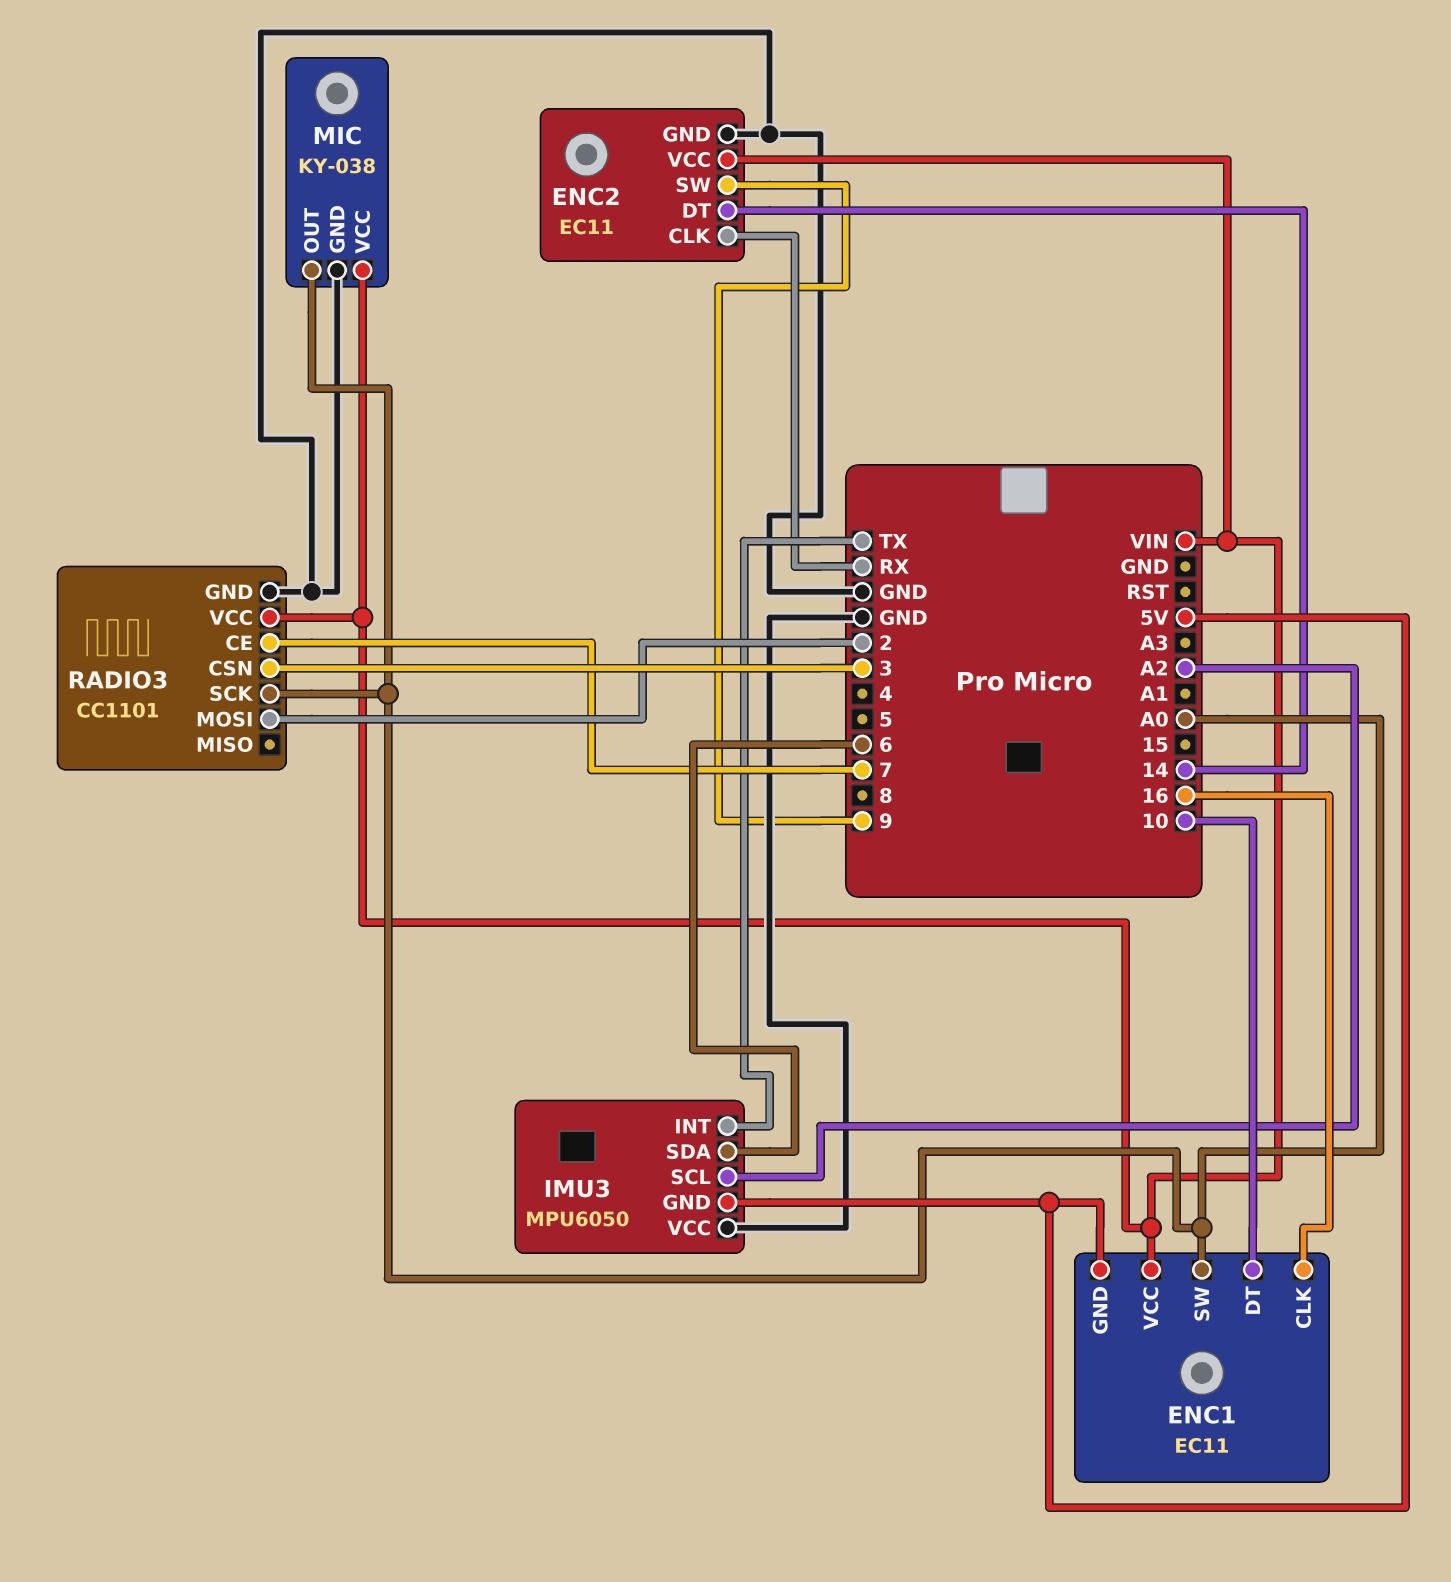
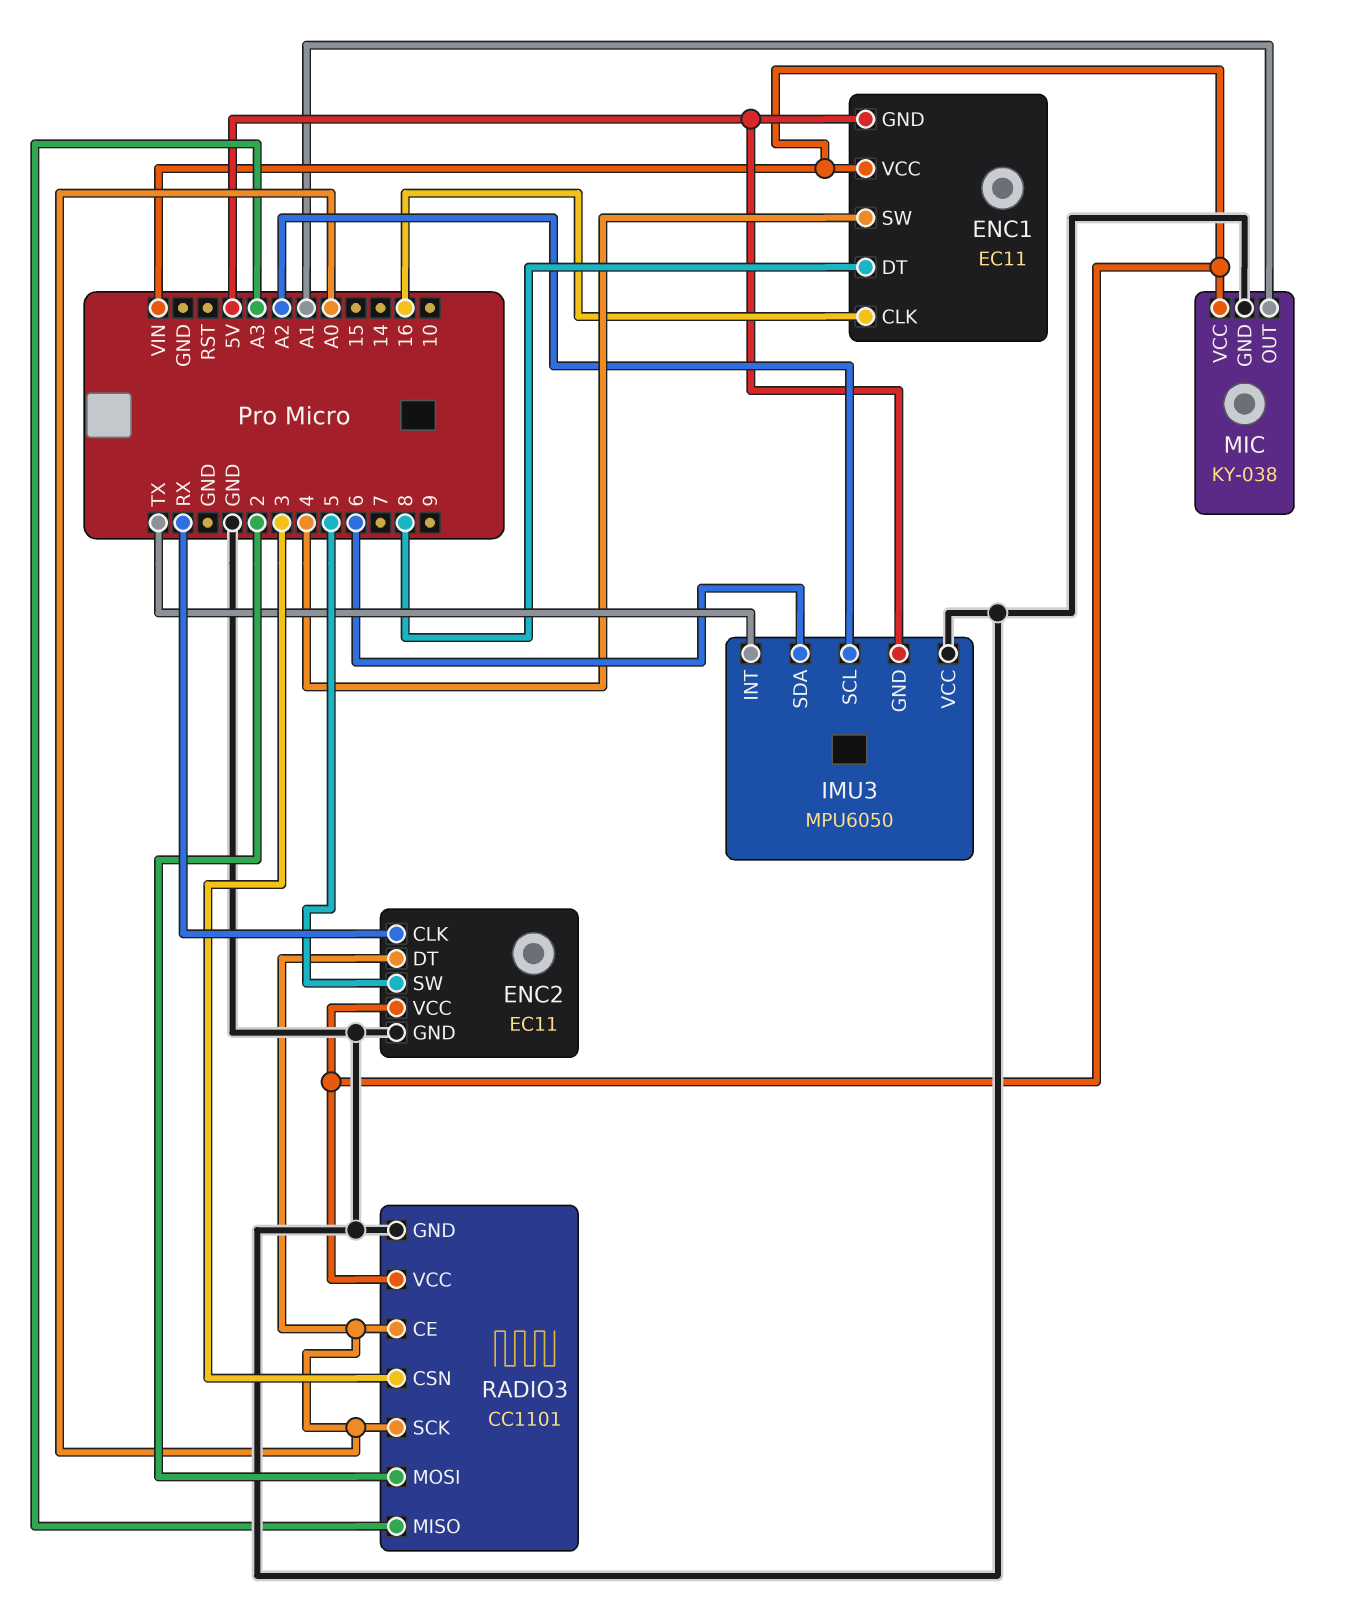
ENC1 pin DT: 10 -> 8
ENC1 pin SW: A0 -> 4
ENC2 pin DT: 14 -> A0
ENC2 pin SW: 9 -> 5
MIC pin OUT: A0 -> A1
RADIO3 pin CE: 7 -> A0
RADIO3 pin MISO: none -> A3

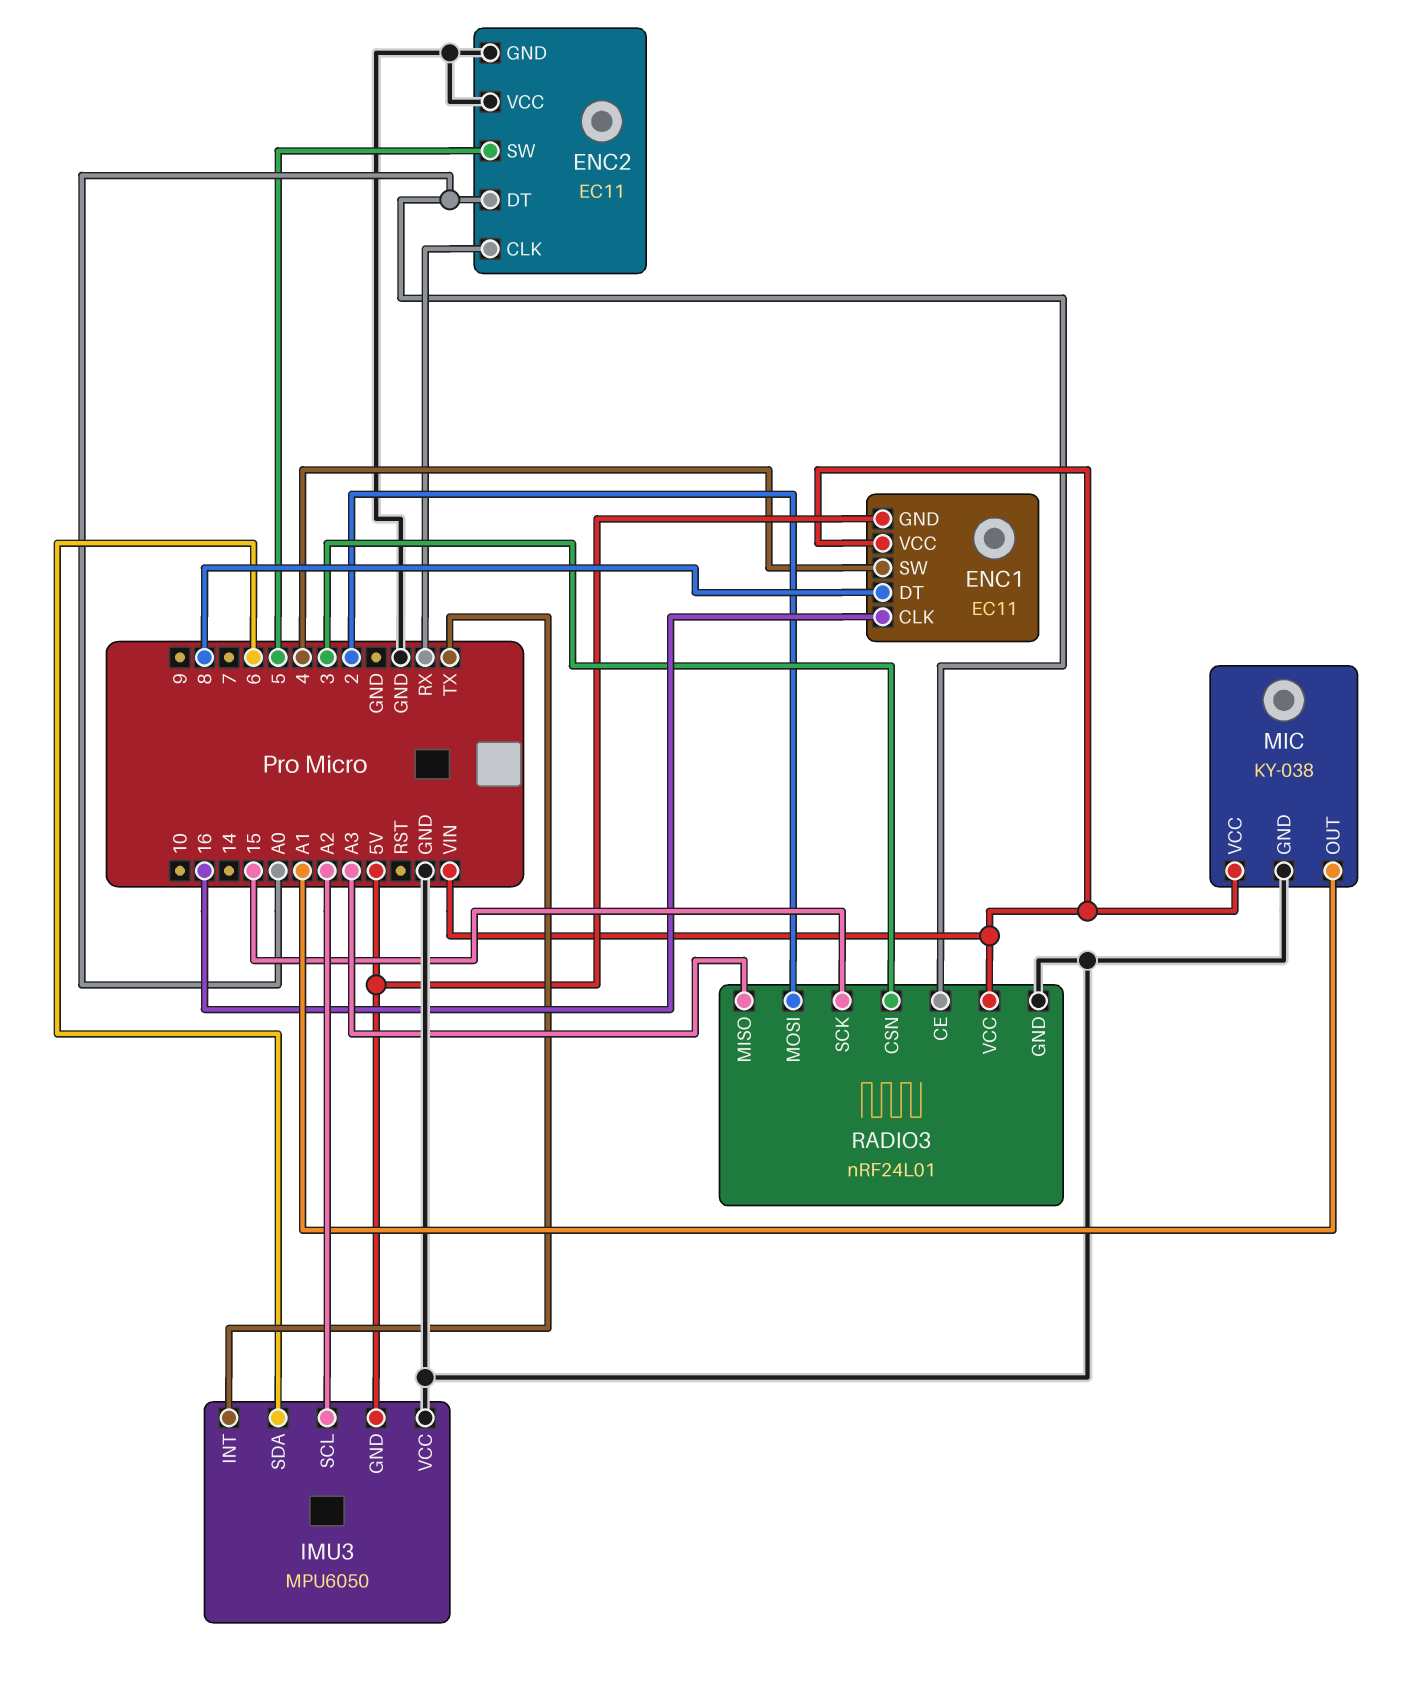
ENC2 pin VCC: VIN -> GND
RADIO3: CC1101 -> nRF24L01
RADIO3 pin SCK: A0 -> 15

